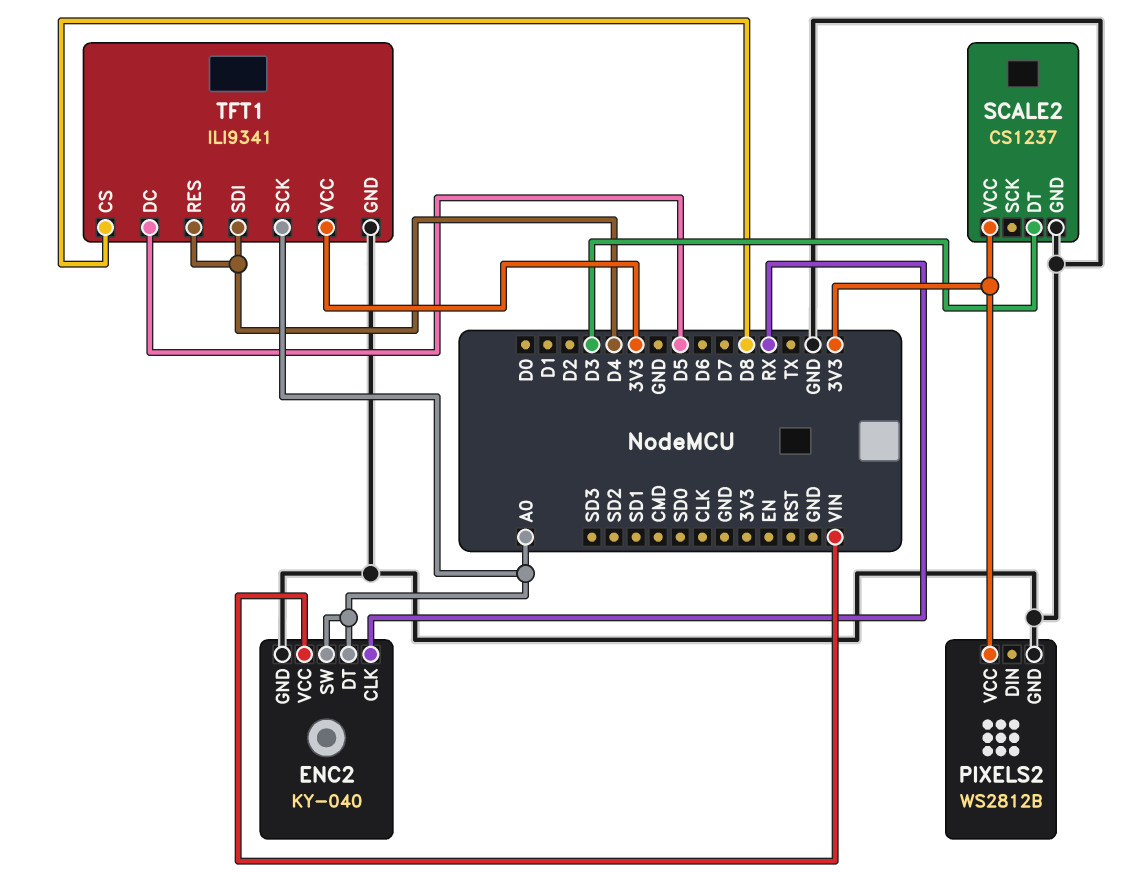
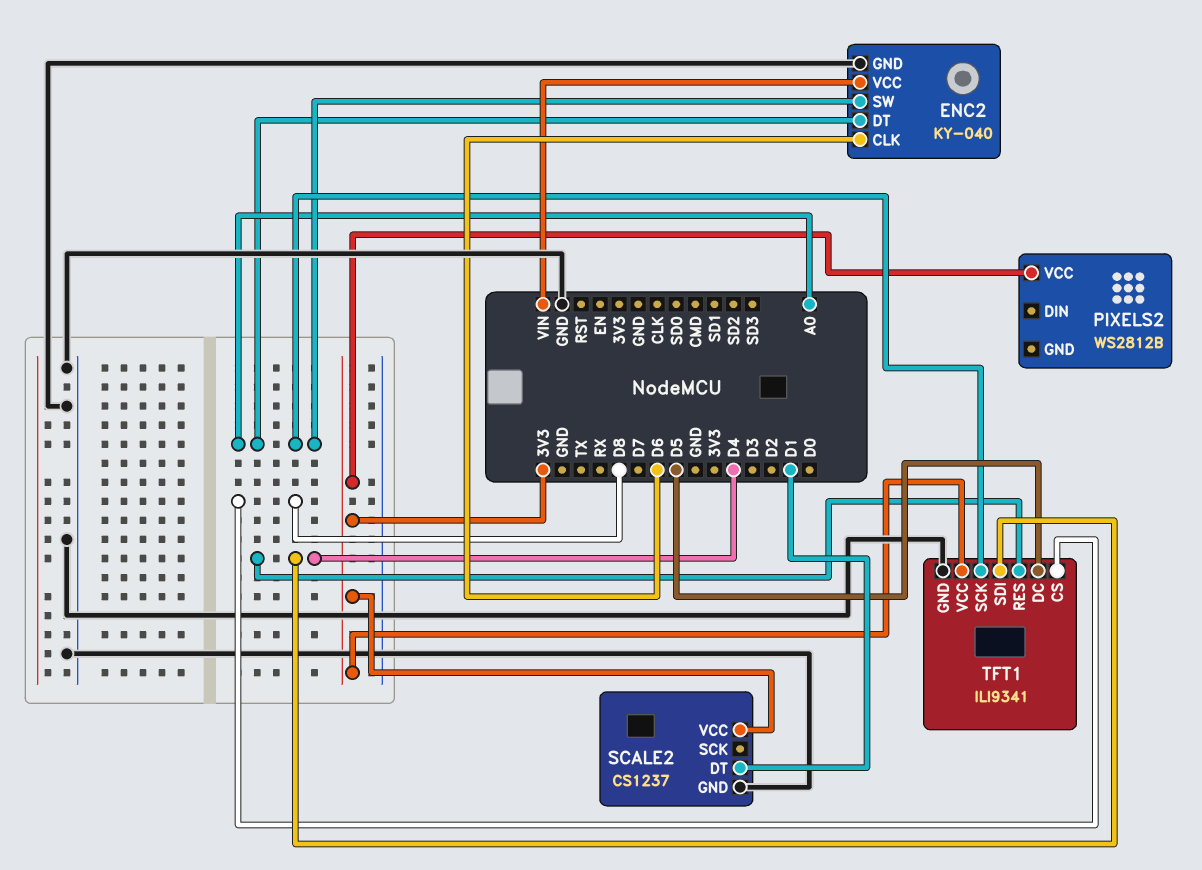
ENC2 pin CLK: RX -> D6
PIXELS2 pin GND: GND -> none
SCALE2 pin DT: D3 -> D1

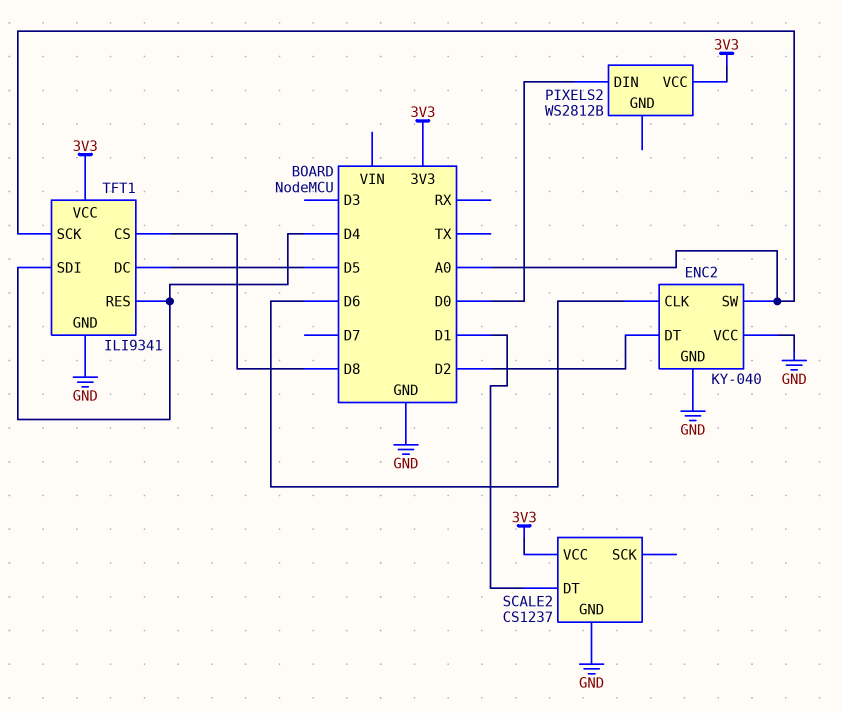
ENC2 pin DT: A0 -> D2
ENC2 pin VCC: VIN -> GND
PIXELS2 pin DIN: none -> D0

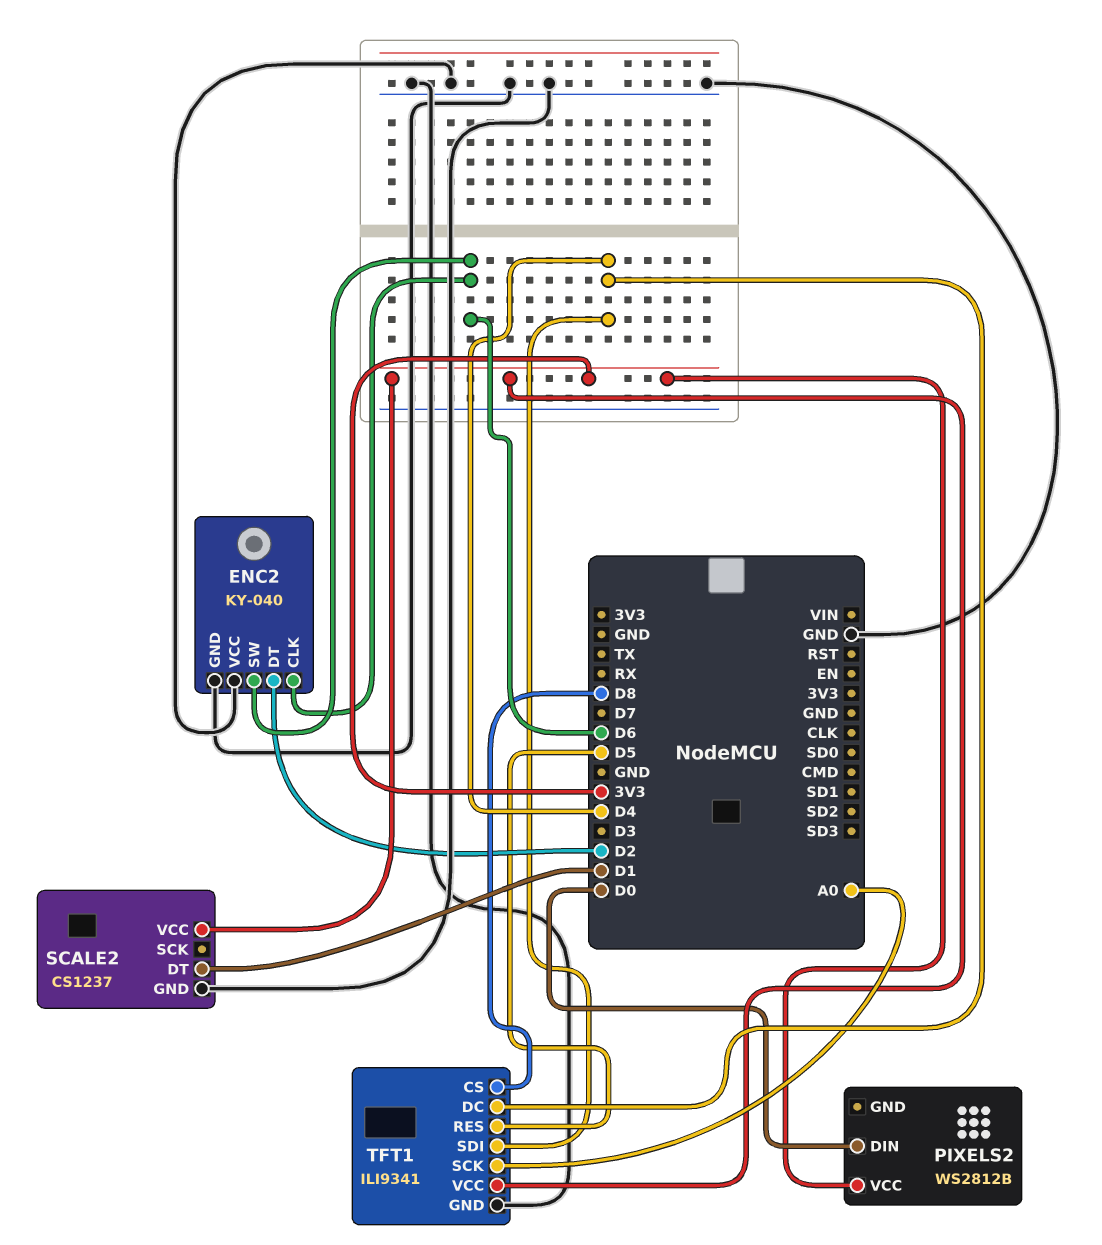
ENC2 pin SW: A0 -> D6
TFT1 pin DC: D5 -> D4
TFT1 pin RES: D4 -> D5

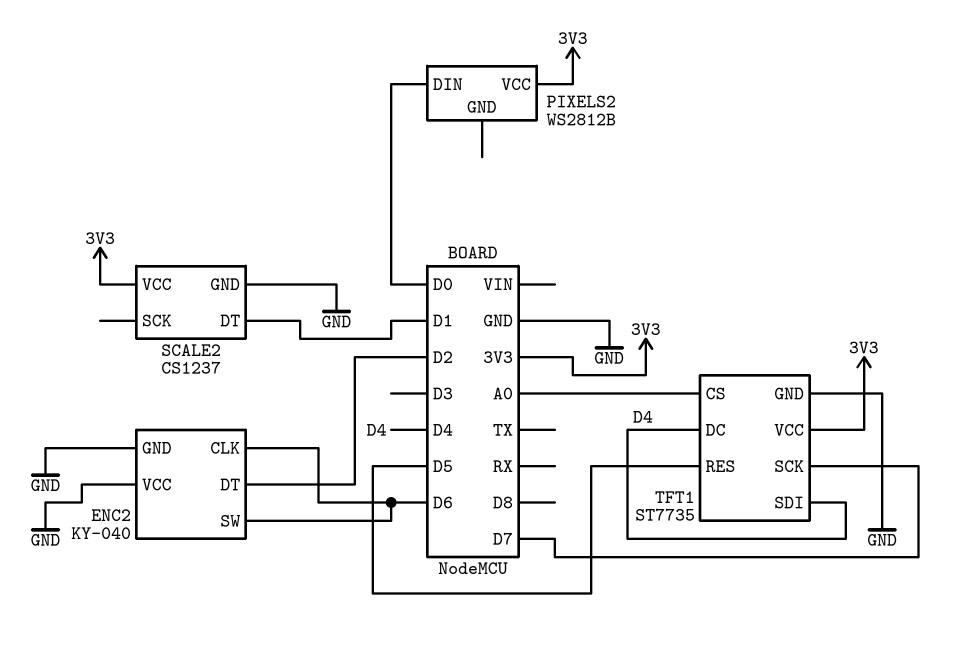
TFT1: ILI9341 -> ST7735
TFT1 pin CS: D8 -> A0
TFT1 pin SCK: A0 -> D7

